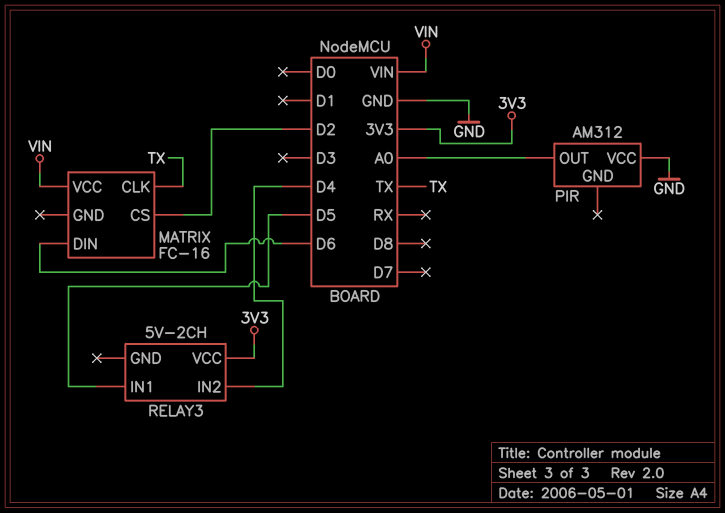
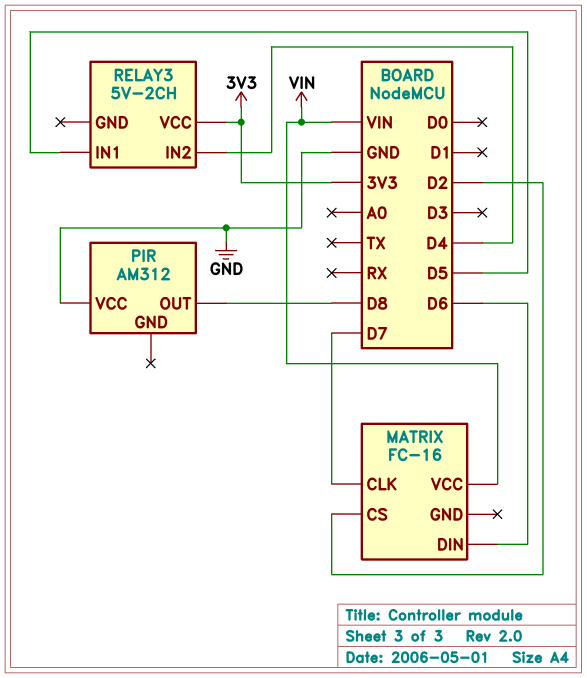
MATRIX pin CLK: TX -> D7
PIR pin OUT: A0 -> D8

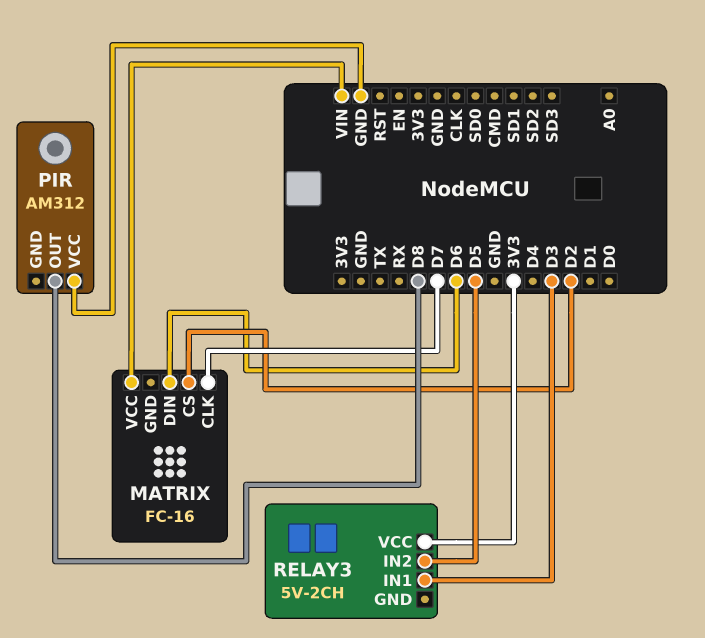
RELAY3 pin IN1: D5 -> D3
RELAY3 pin IN2: D4 -> D5

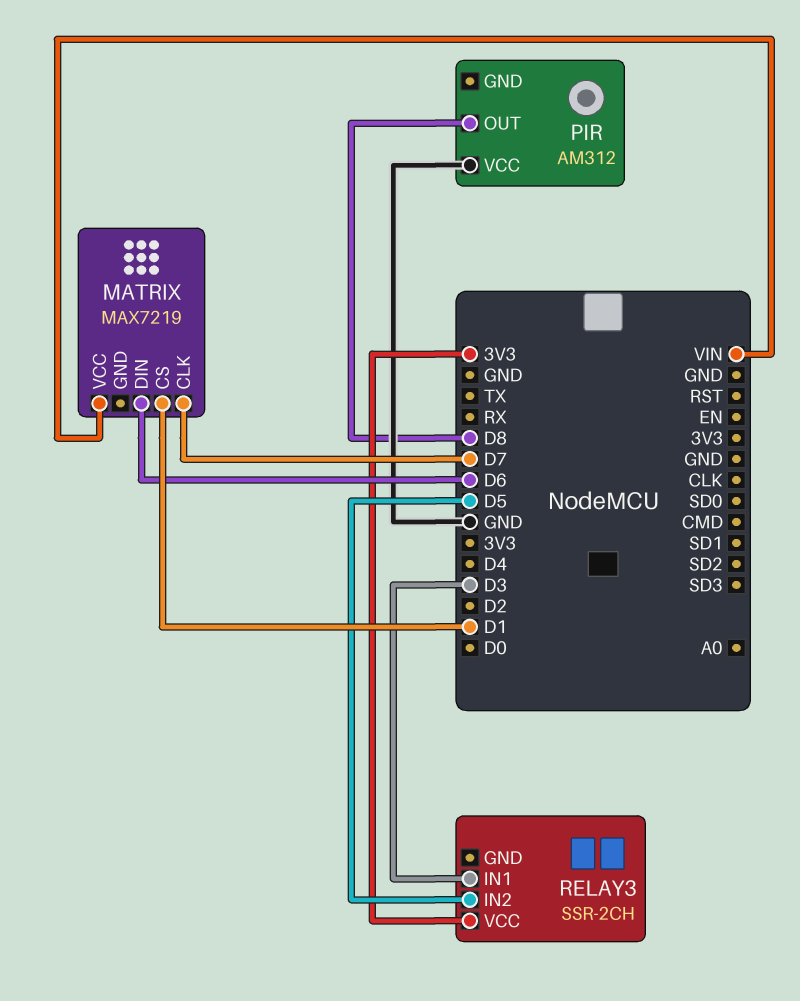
MATRIX: FC-16 -> MAX7219
MATRIX pin CS: D2 -> D1
RELAY3: 5V-2CH -> SSR-2CH

